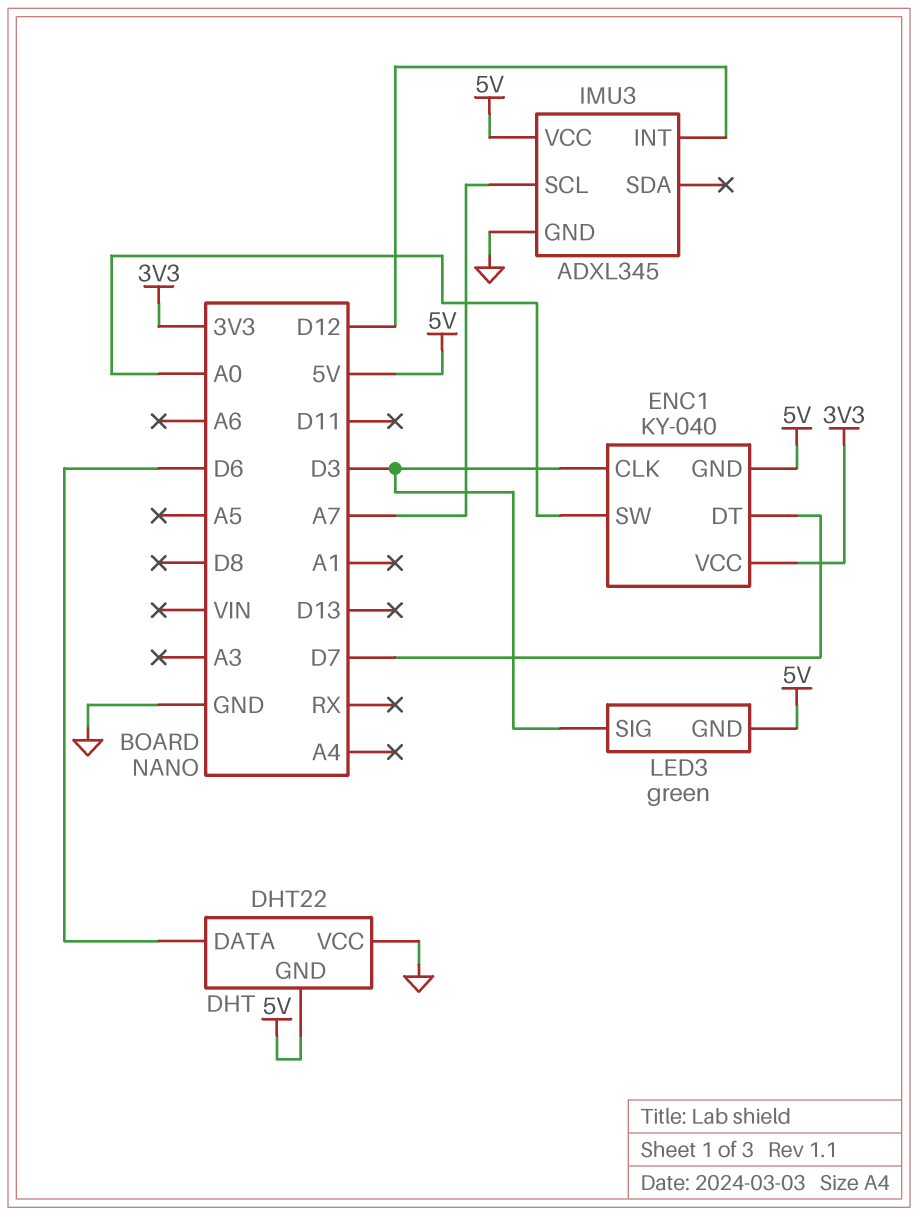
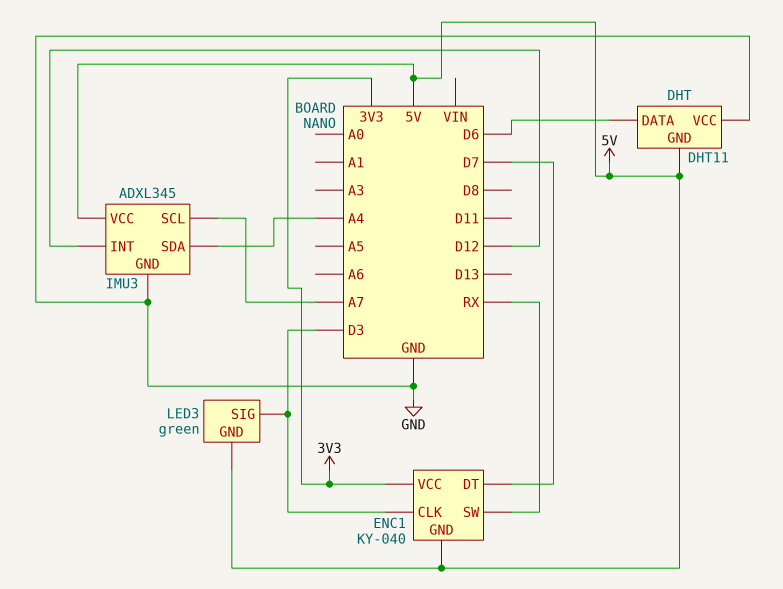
DHT: DHT22 -> DHT11
ENC1 pin SW: A0 -> RX
IMU3 pin SDA: none -> A4

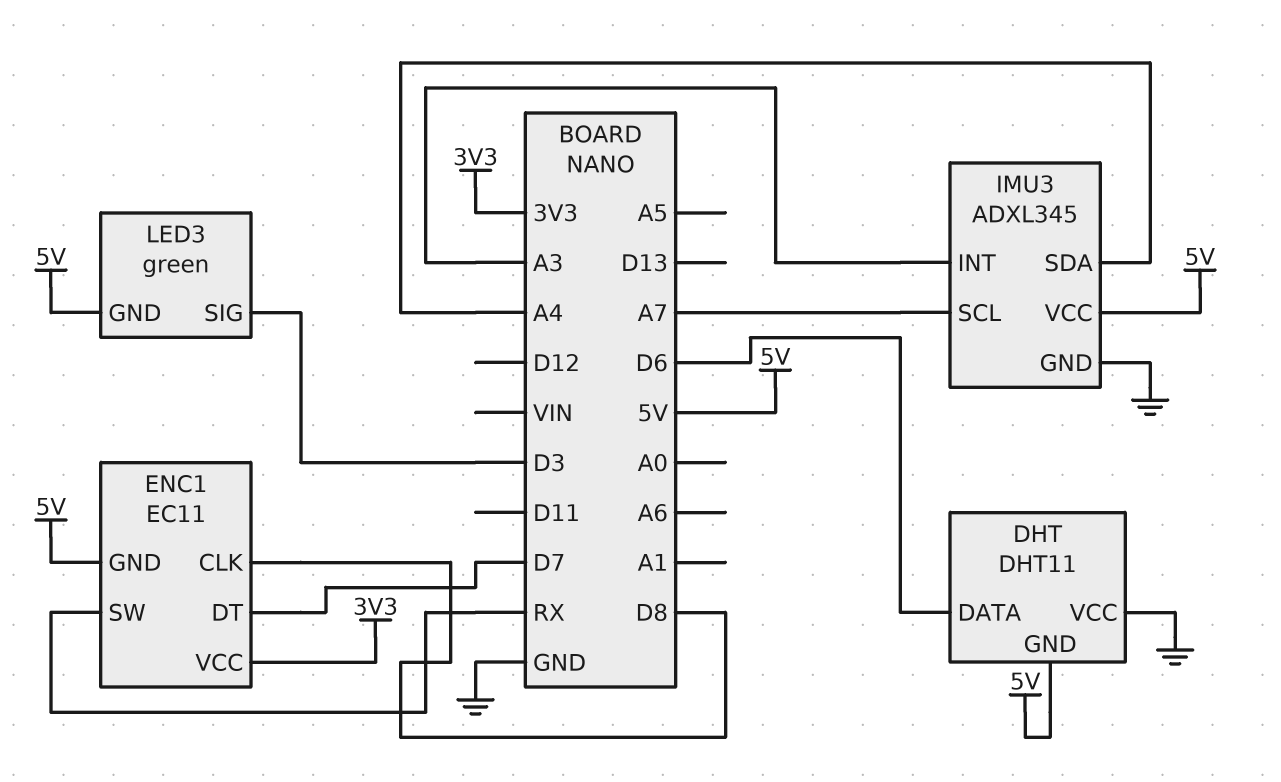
ENC1: KY-040 -> EC11
ENC1 pin CLK: D3 -> D8
IMU3 pin INT: D12 -> A3

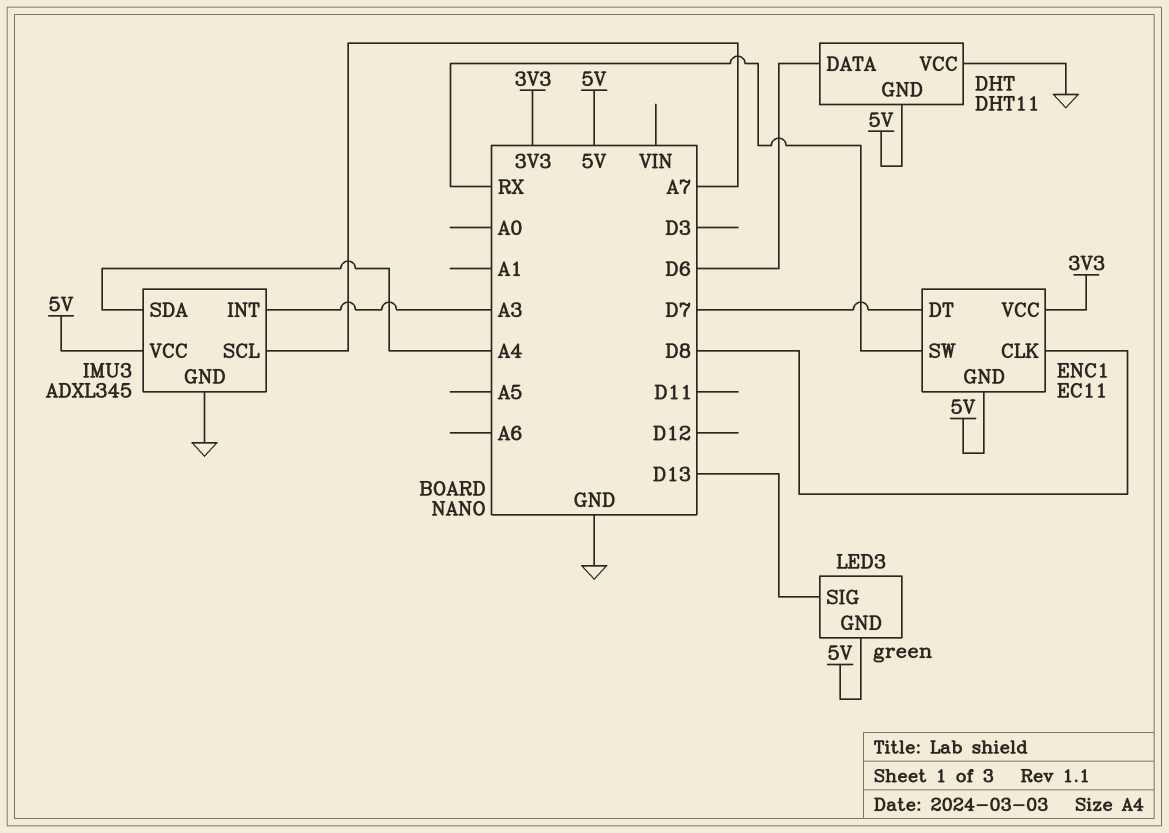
LED3 pin SIG: D3 -> D13

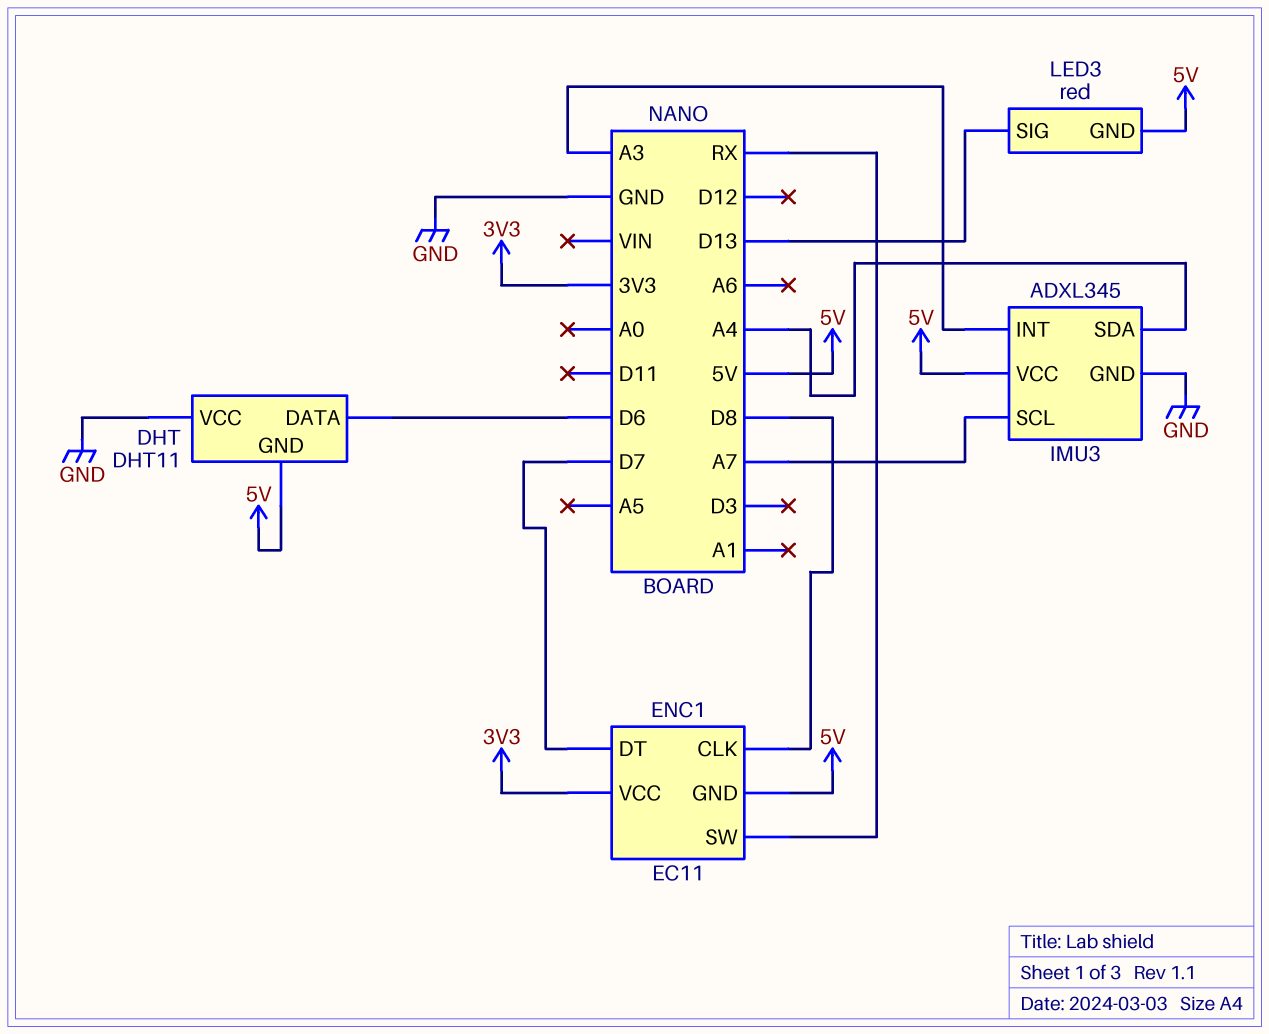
LED3: green -> red

